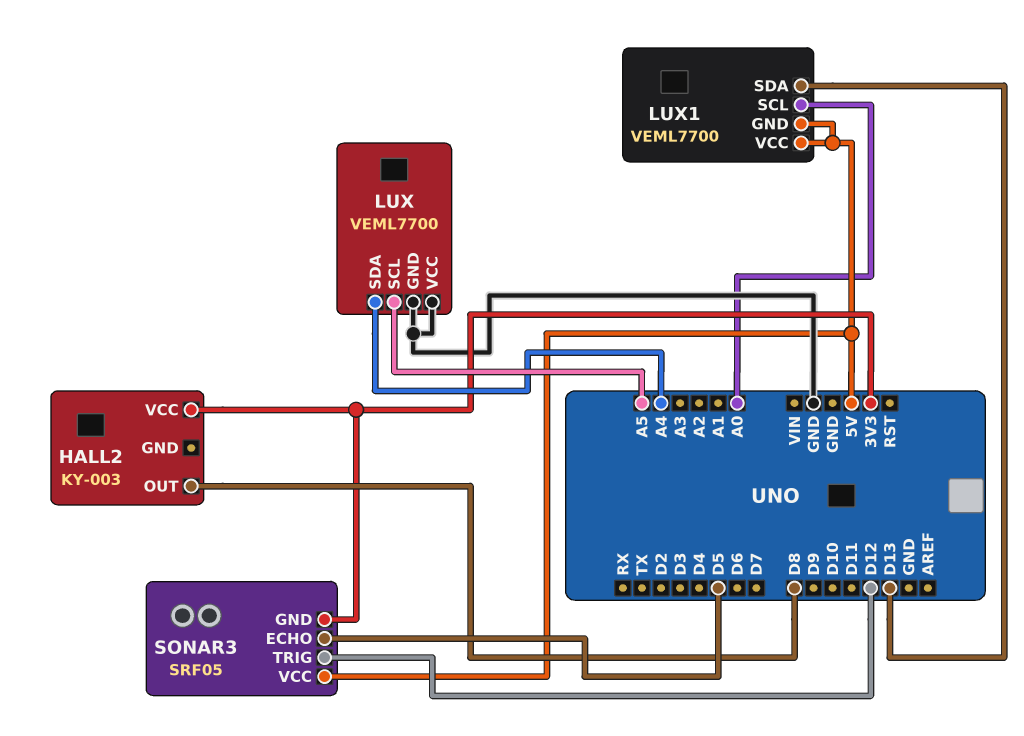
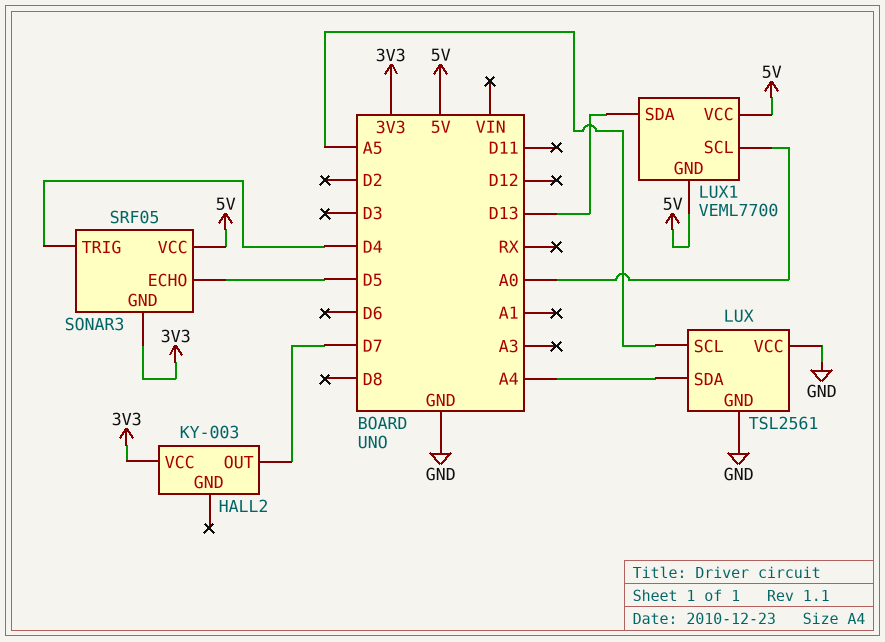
HALL2 pin OUT: D8 -> D7
LUX: VEML7700 -> TSL2561
SONAR3 pin TRIG: D12 -> D4

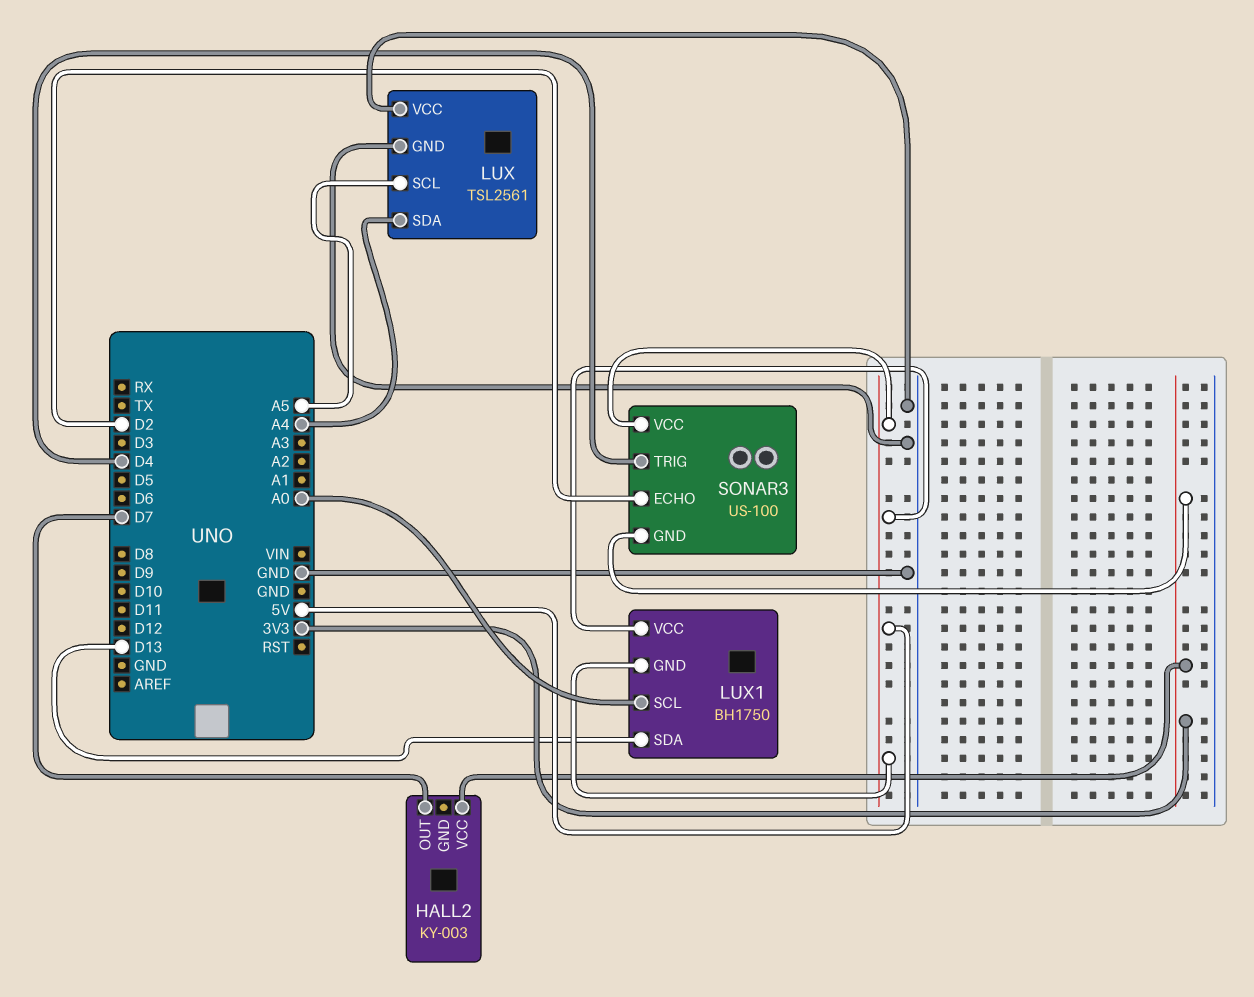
LUX1: VEML7700 -> BH1750
SONAR3: SRF05 -> US-100
SONAR3 pin ECHO: D5 -> D2

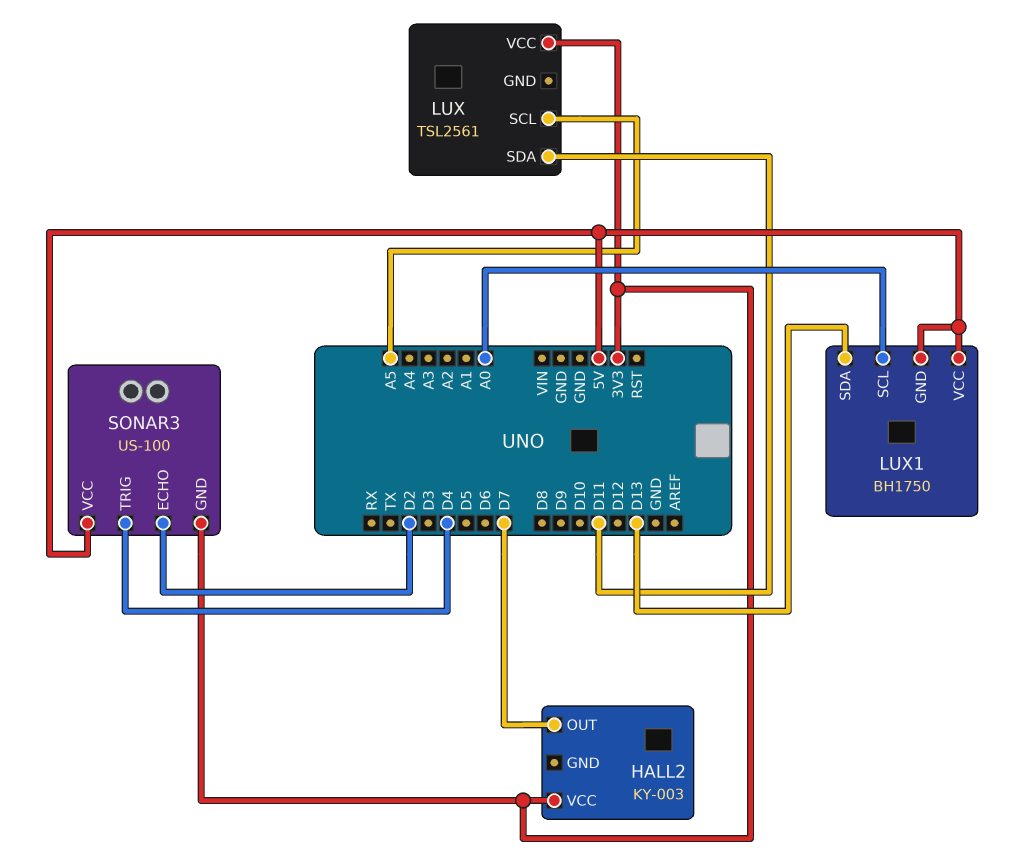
LUX pin GND: GND -> none
LUX pin SDA: A4 -> D11
LUX pin VCC: GND -> 3V3

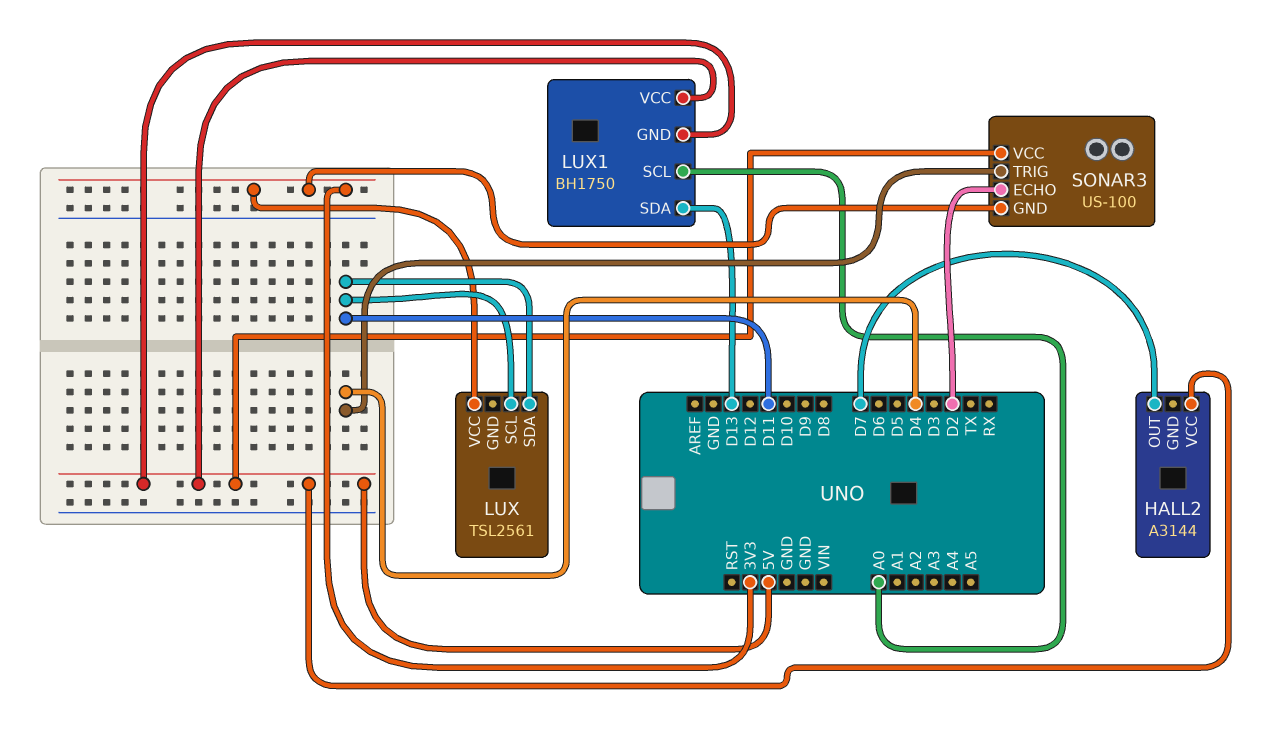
HALL2: KY-003 -> A3144
HALL2 pin VCC: 3V3 -> 5V
LUX pin SCL: A5 -> D11

